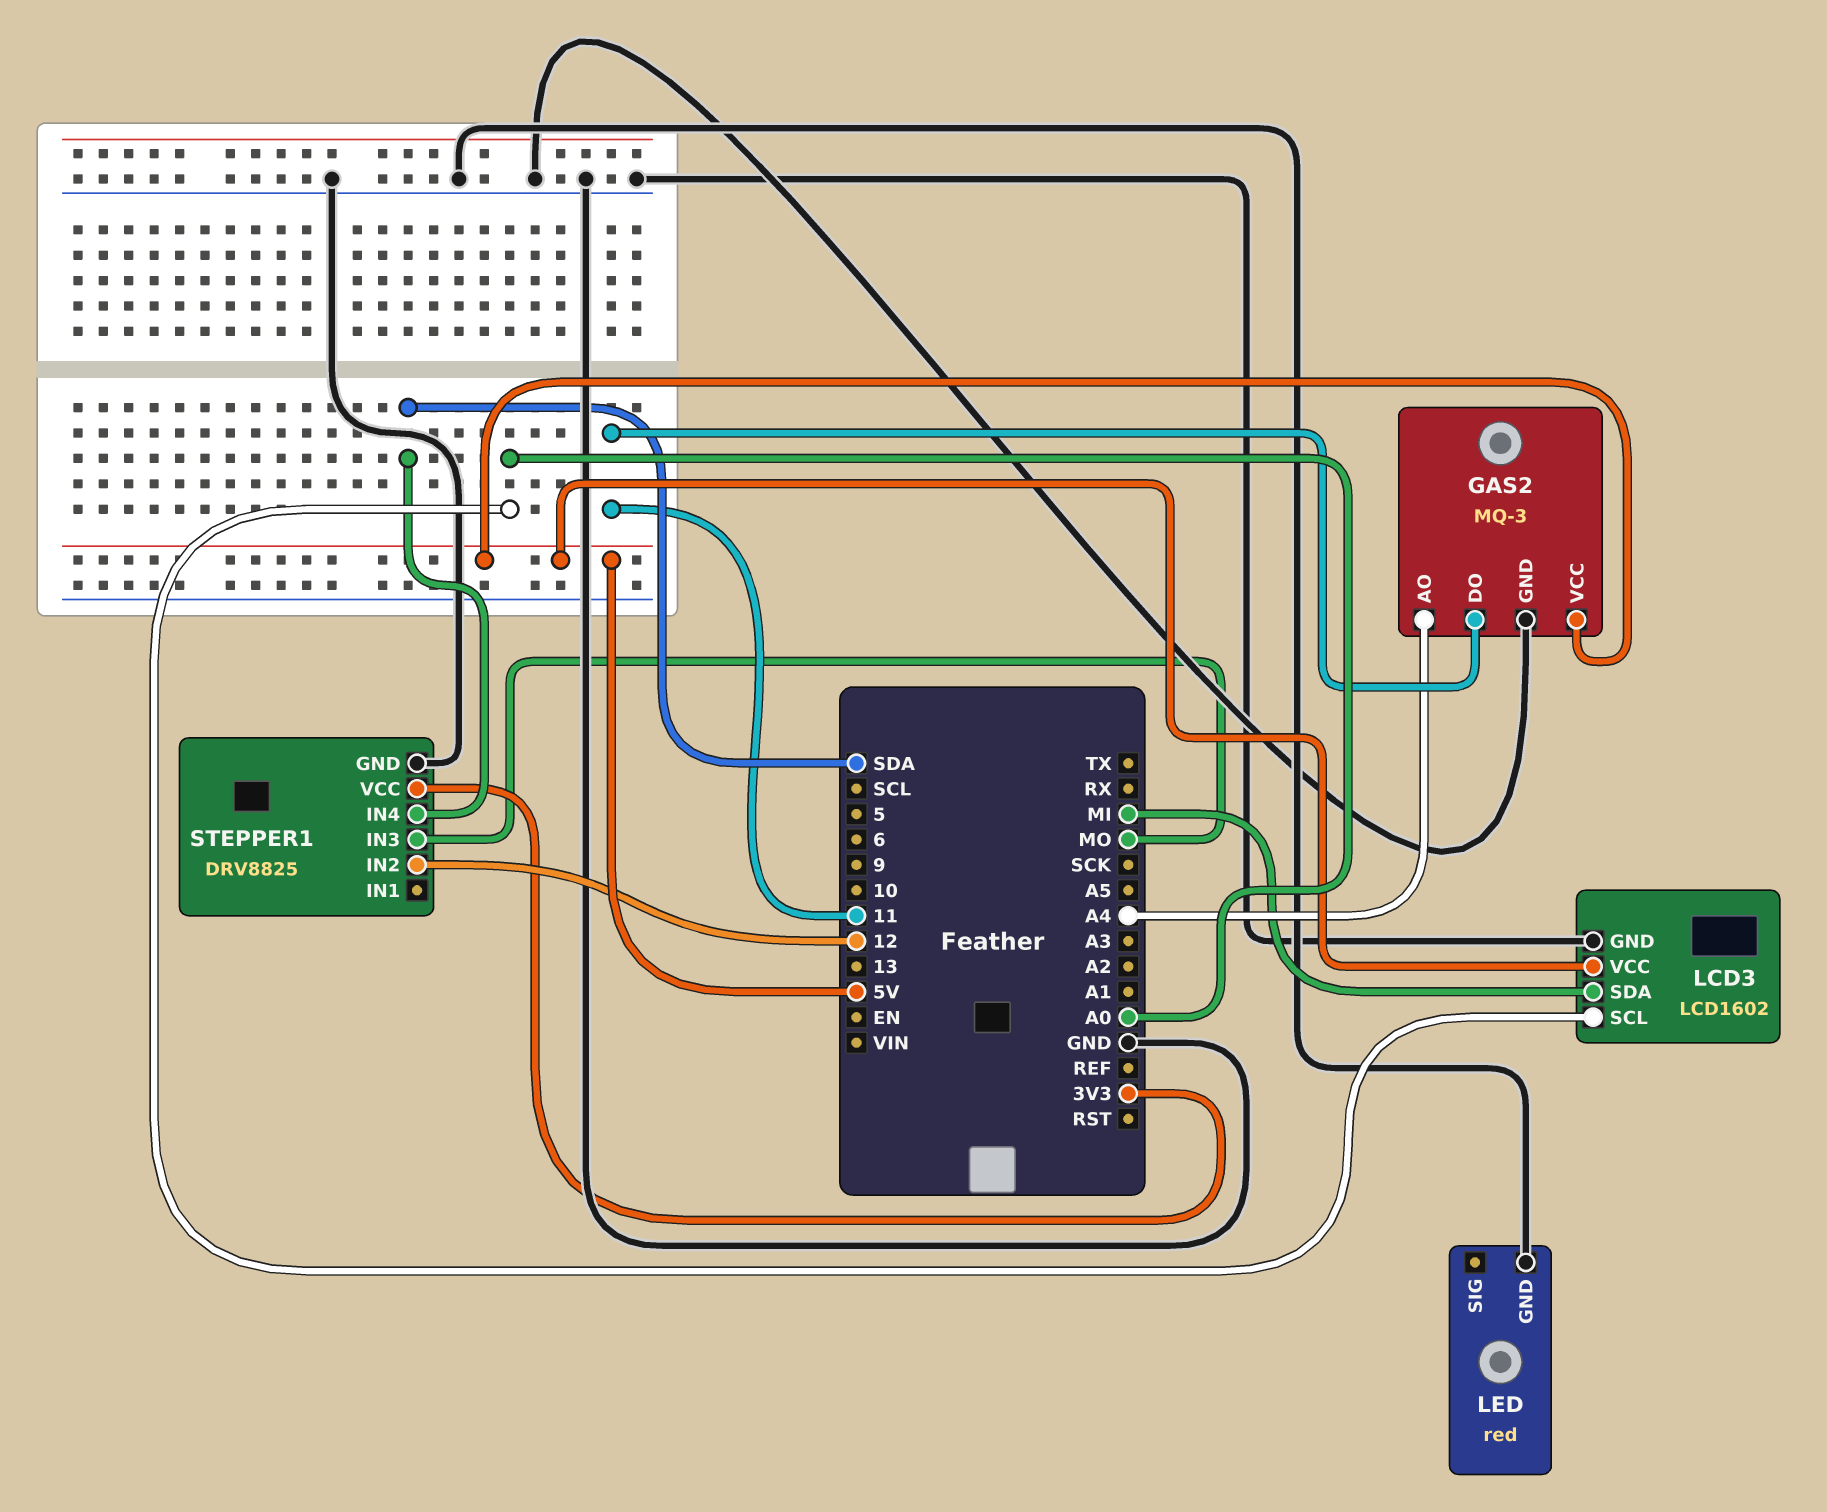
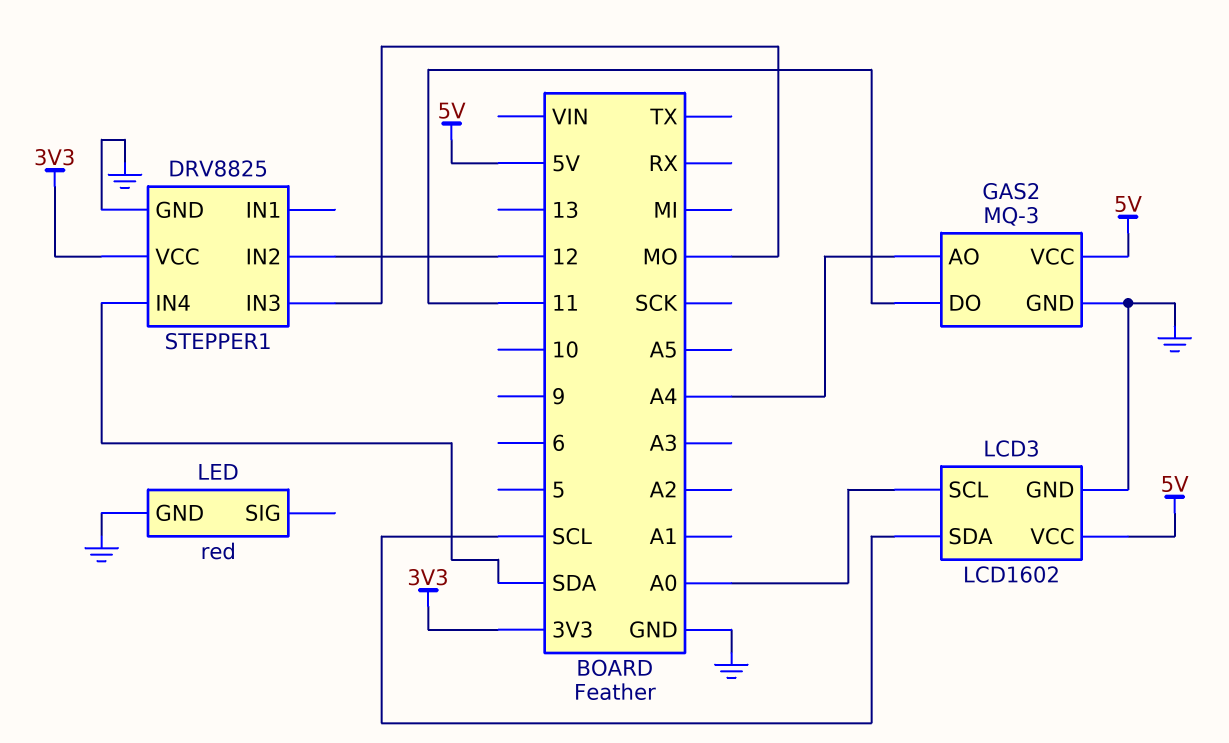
LCD3 pin SDA: MI -> SCL

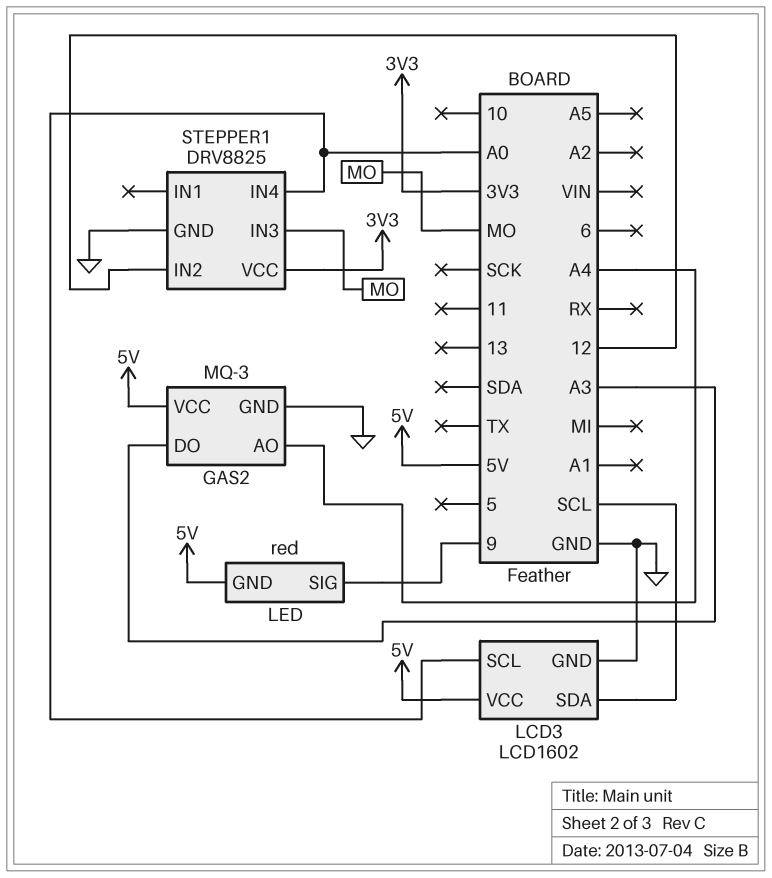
GAS2 pin DO: 11 -> A3
LED pin GND: GND -> 5V
LED pin SIG: none -> 9
STEPPER1 pin IN4: SDA -> A0

